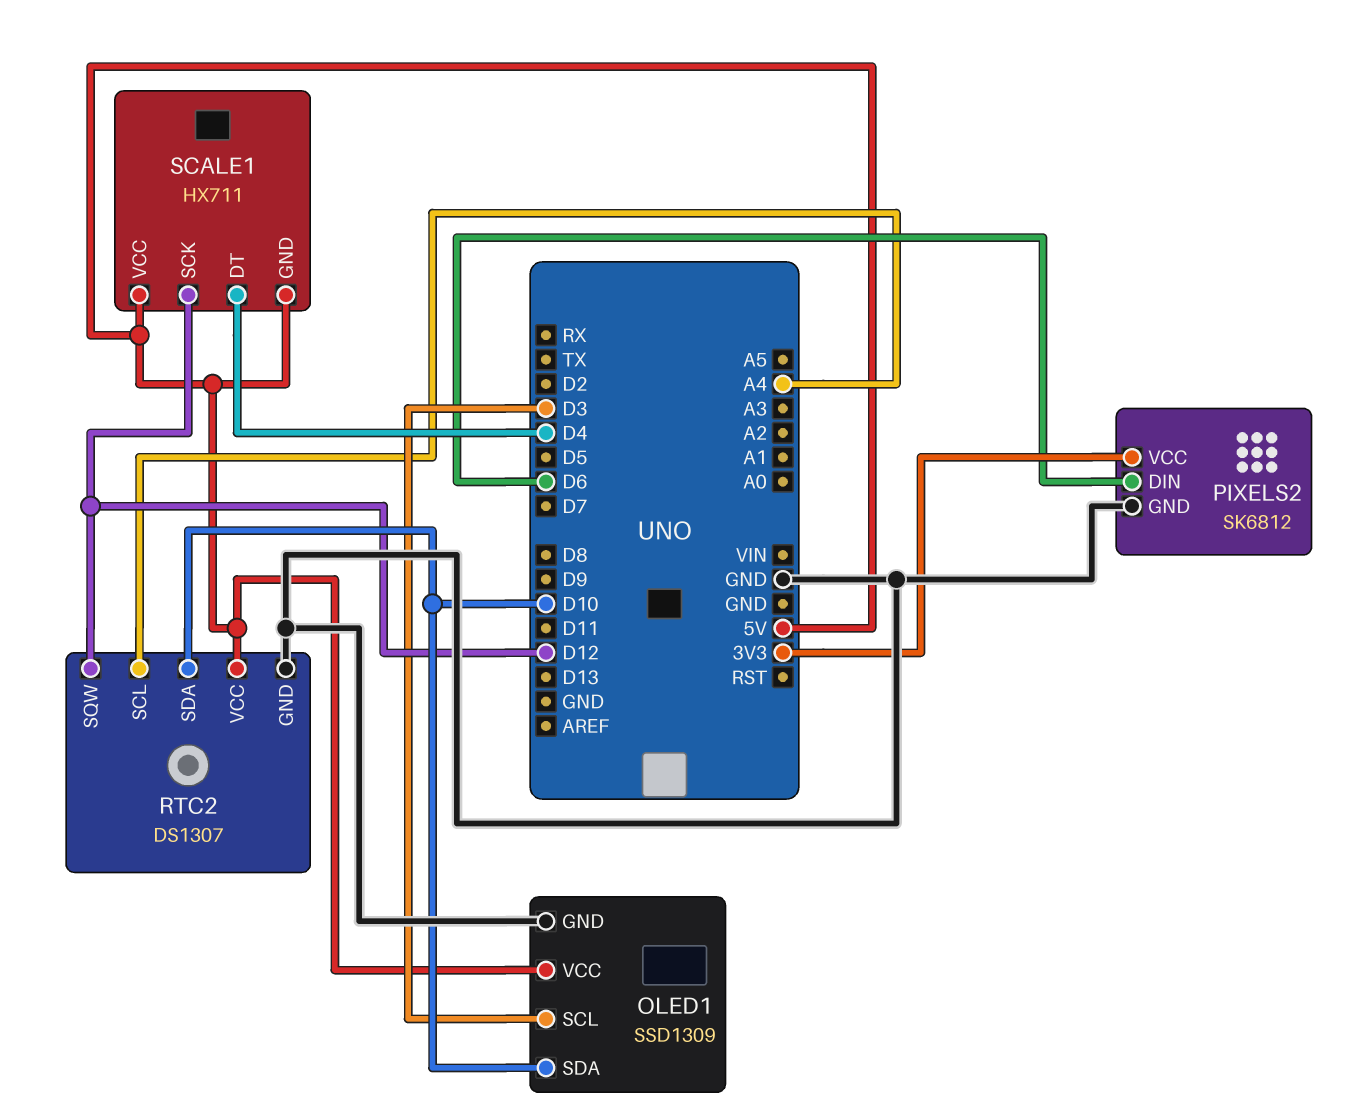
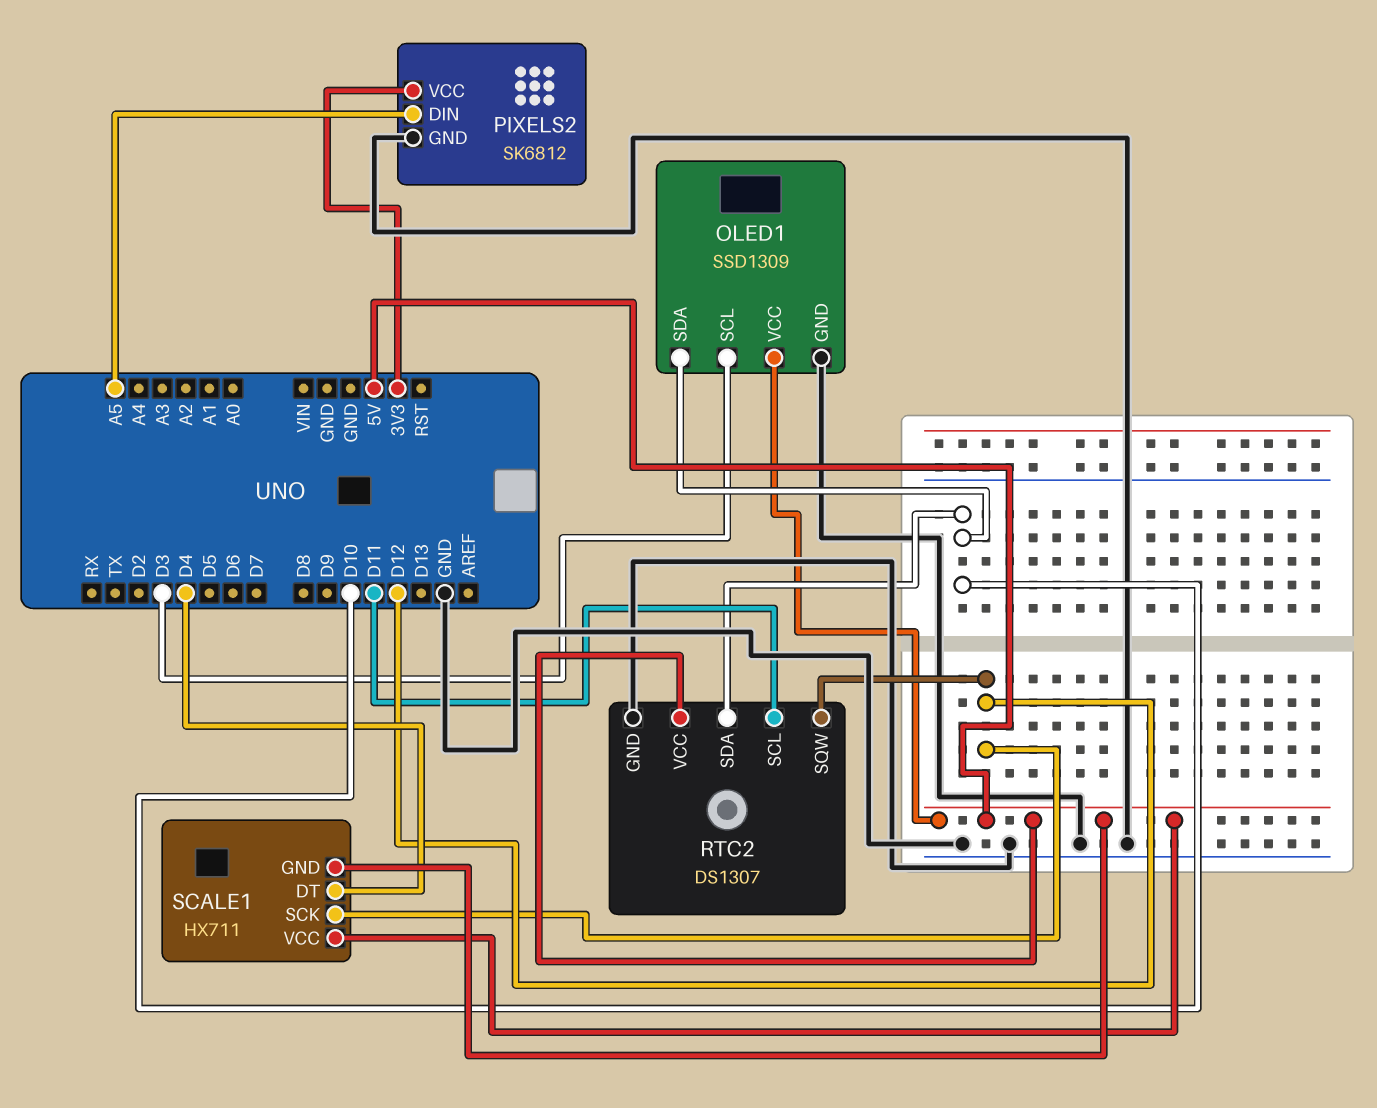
PIXELS2 pin DIN: D6 -> A5
RTC2 pin SCL: A4 -> D11

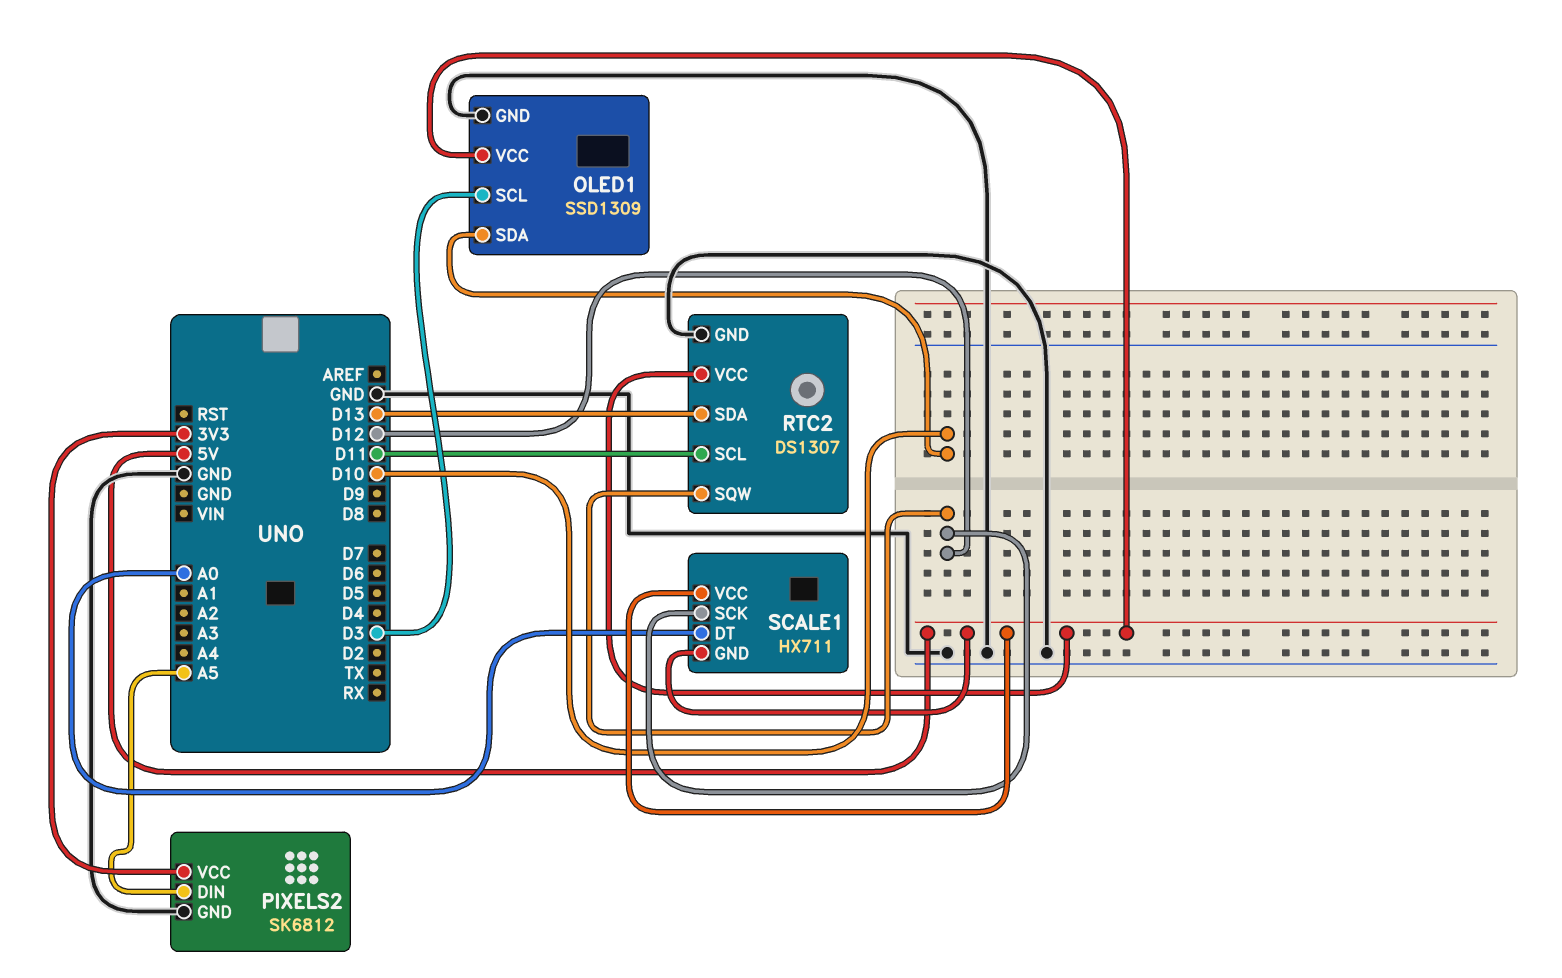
RTC2 pin SDA: D10 -> D13
SCALE1 pin DT: D4 -> A0

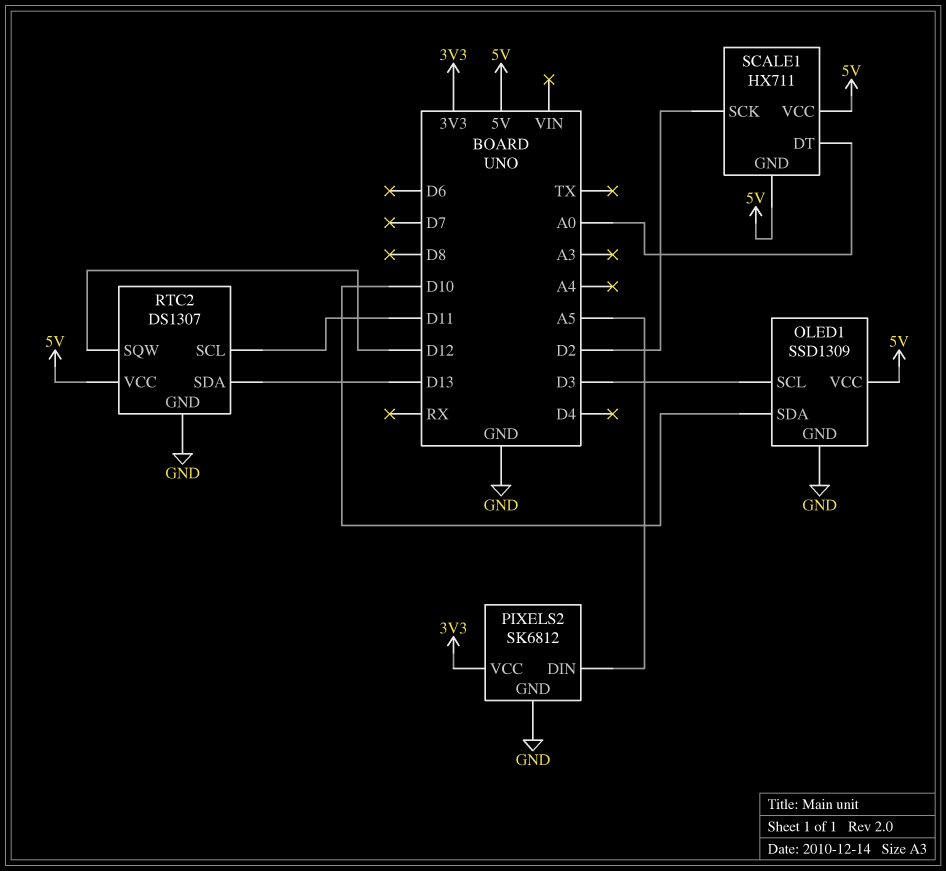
SCALE1 pin SCK: D12 -> D2

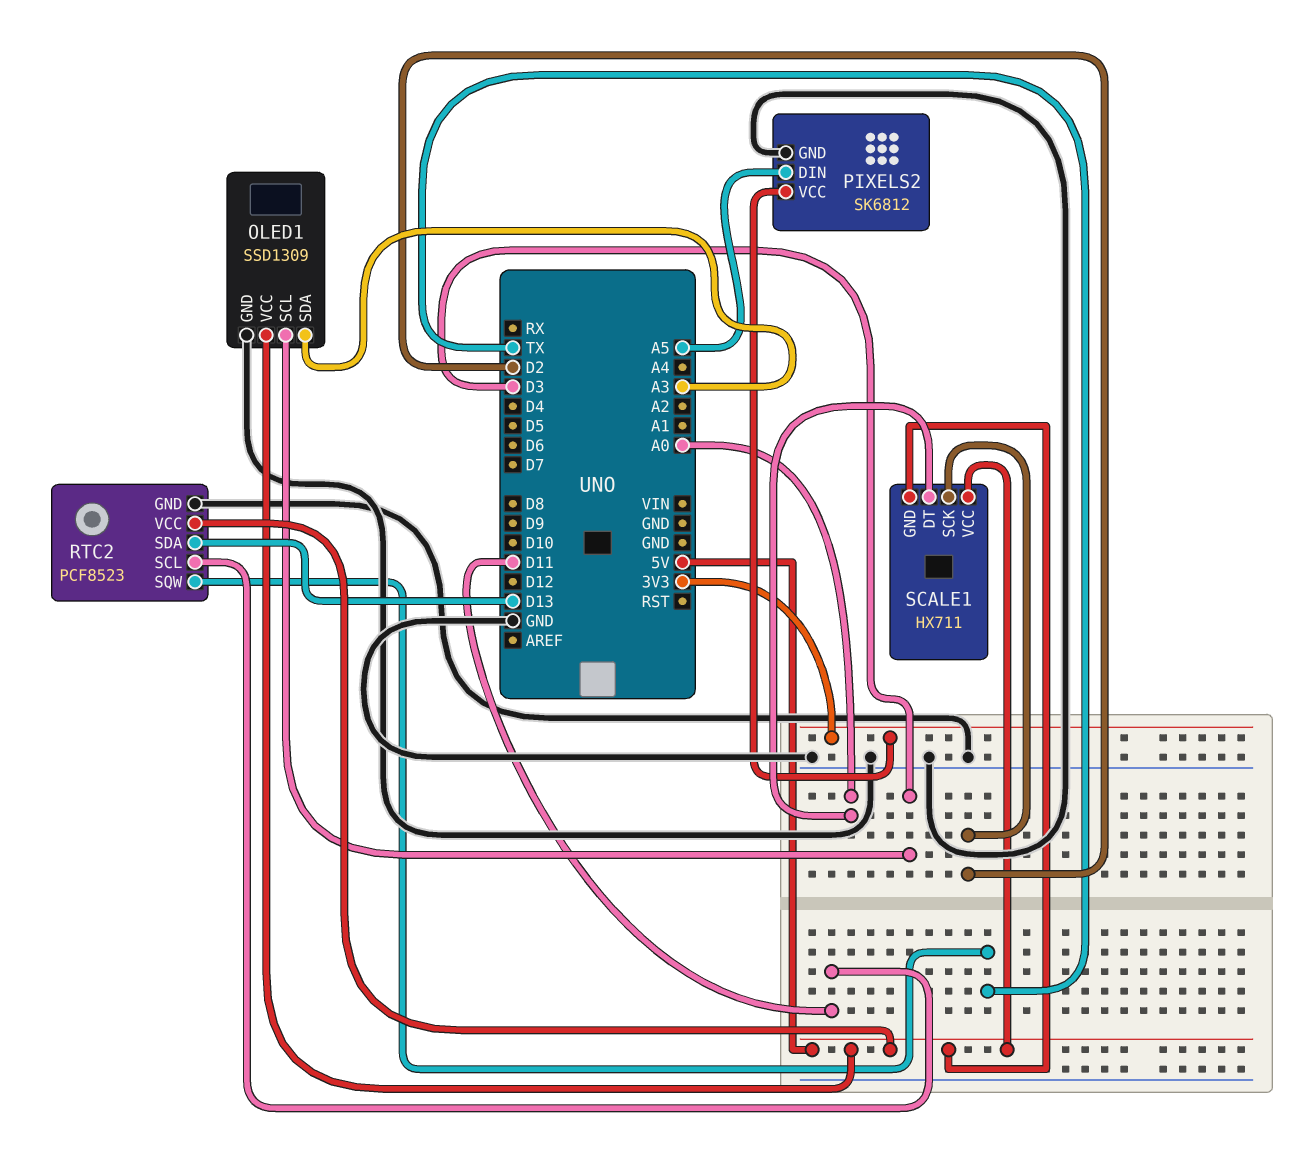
OLED1 pin SDA: D10 -> A3
RTC2: DS1307 -> PCF8523
RTC2 pin SQW: D12 -> TX

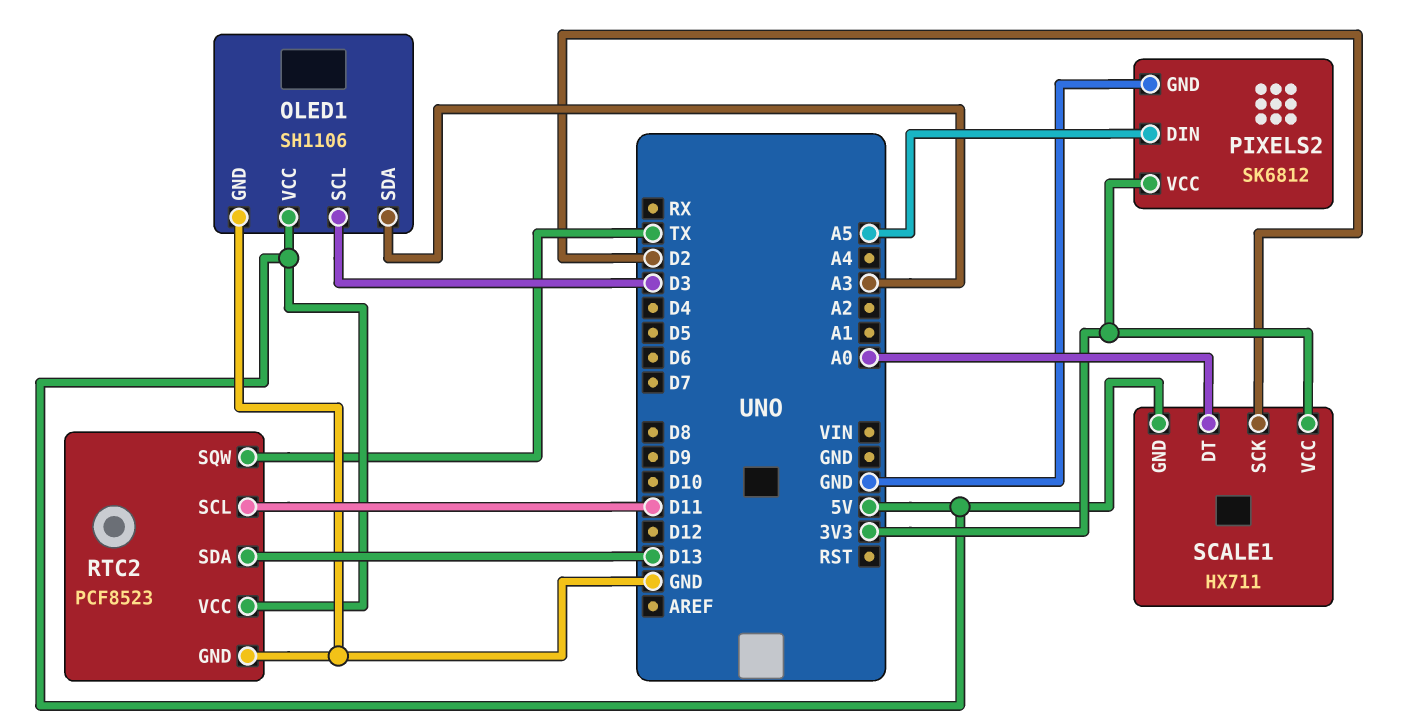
OLED1: SSD1309 -> SH1106
SCALE1 pin VCC: 5V -> 3V3

